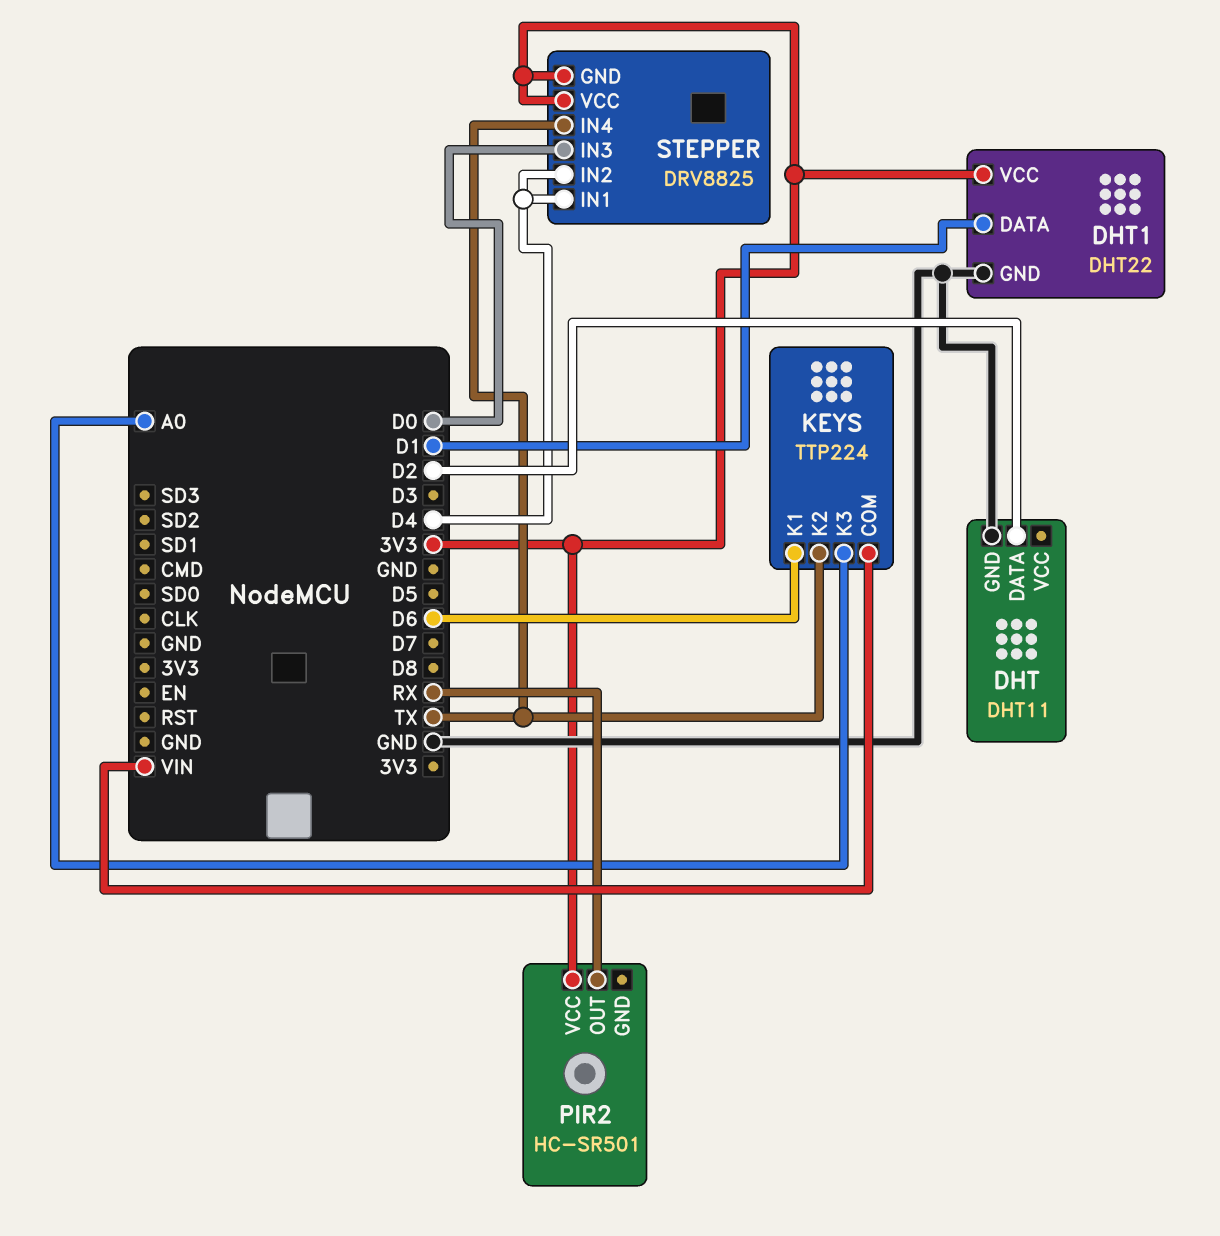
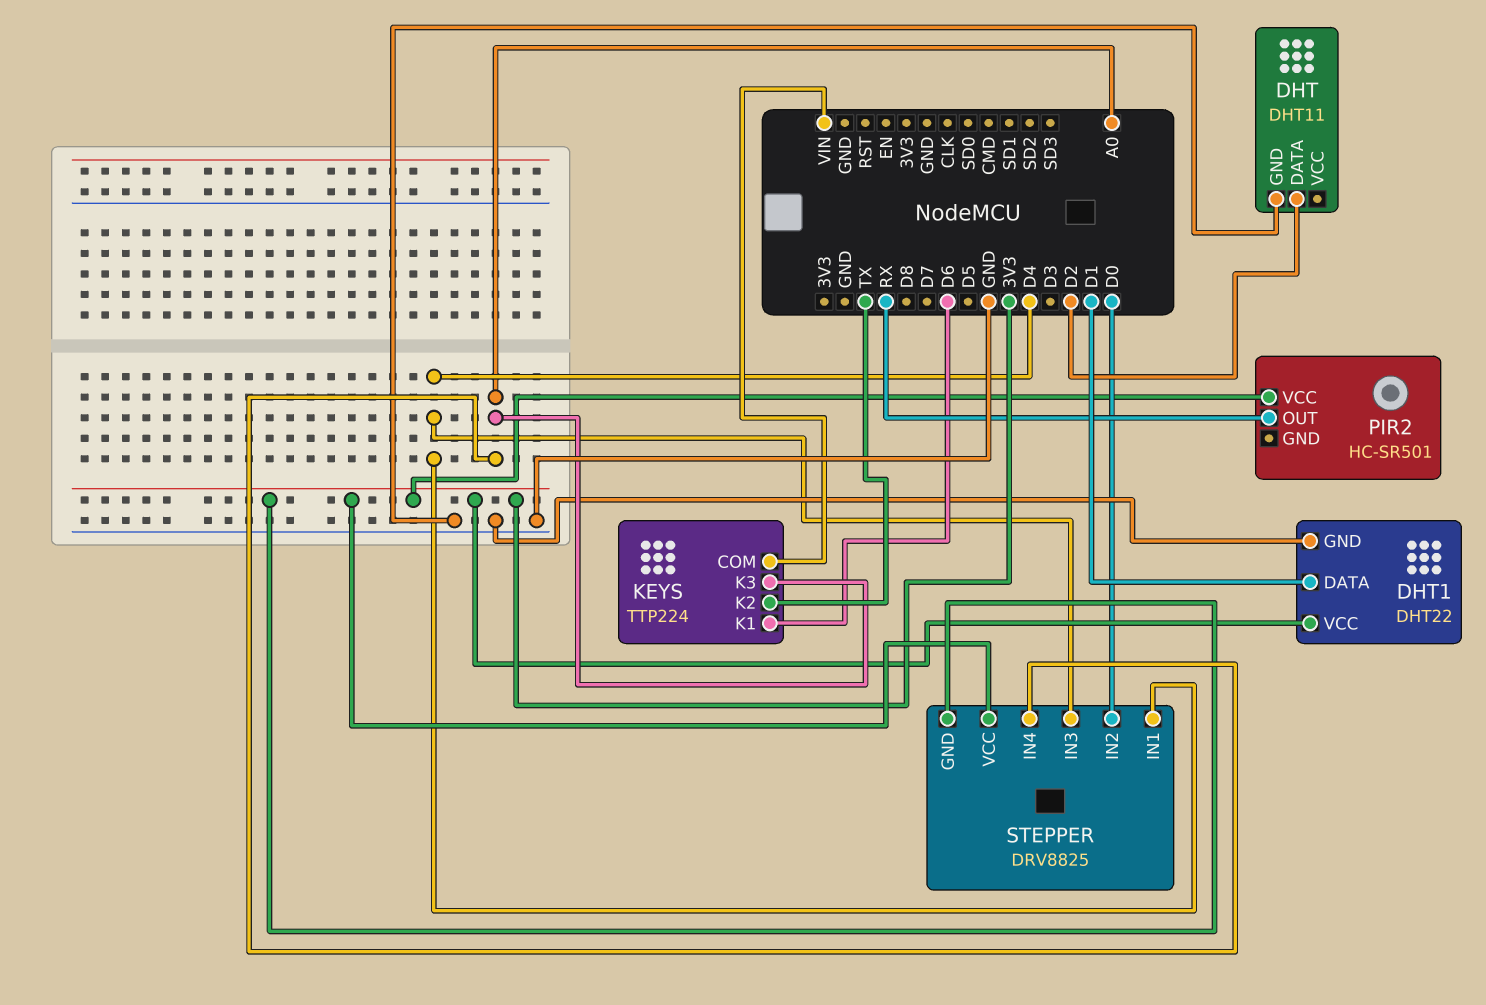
STEPPER pin IN2: D4 -> D0
STEPPER pin IN3: D0 -> D4
STEPPER pin IN4: TX -> A0

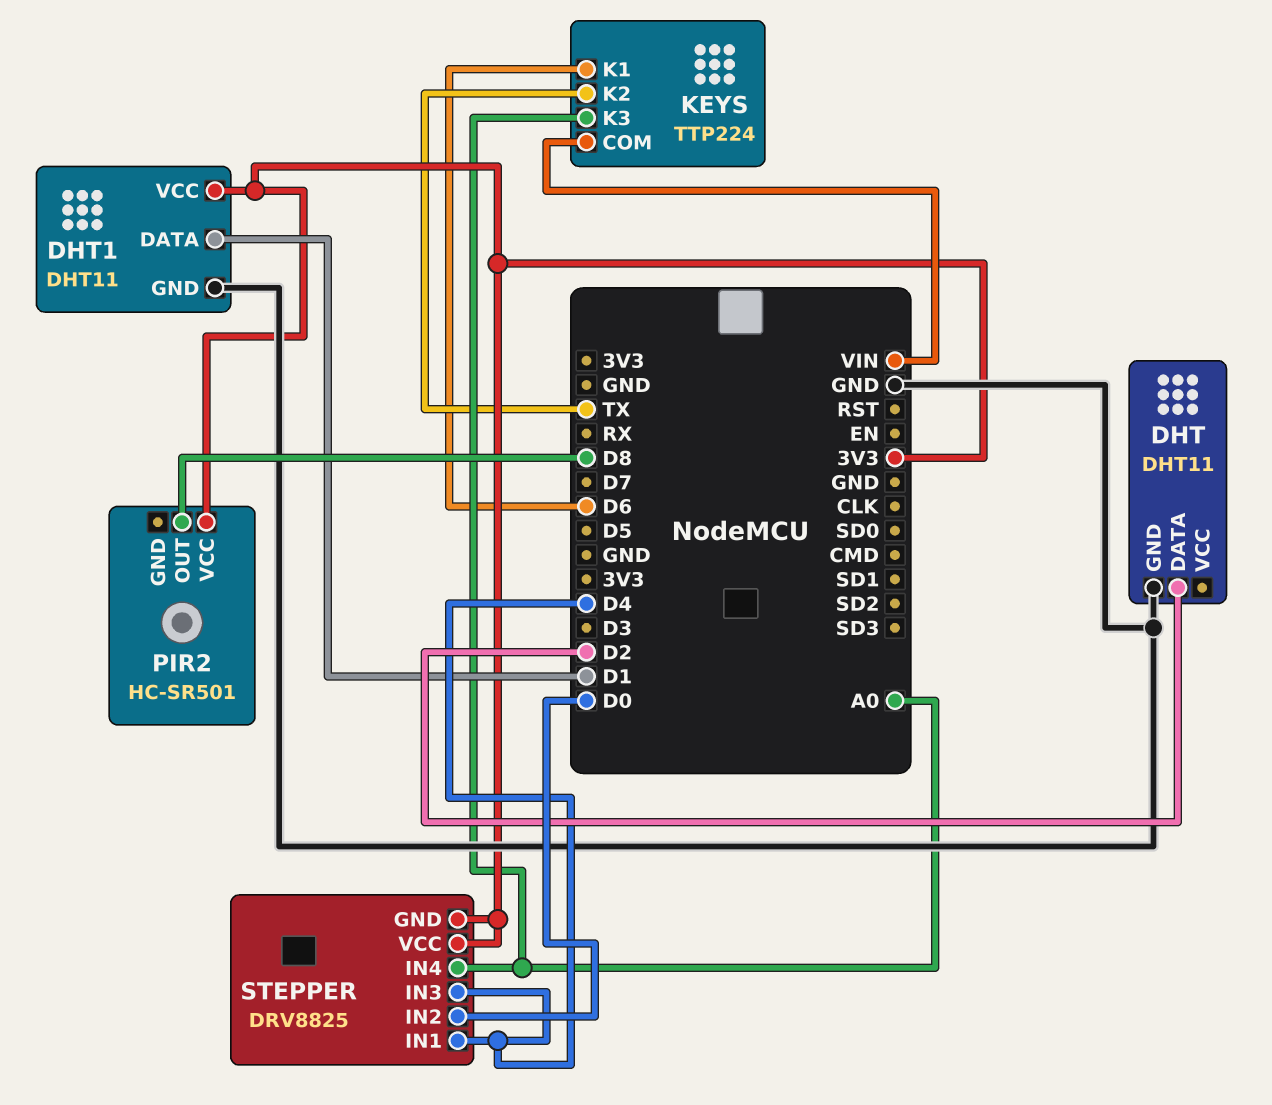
DHT1: DHT22 -> DHT11
PIR2 pin OUT: RX -> D8

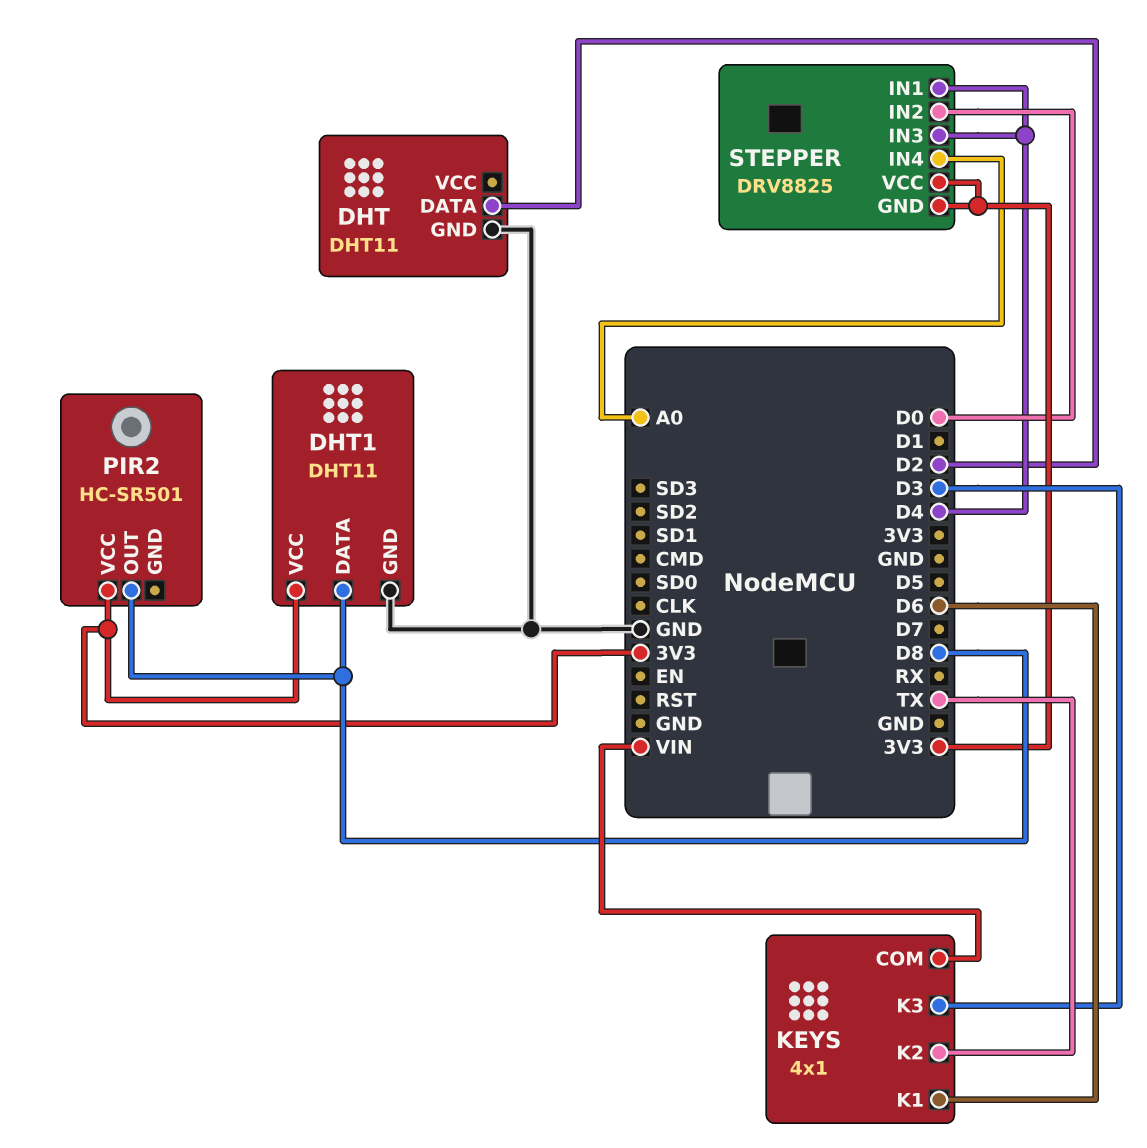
DHT1 pin DATA: D1 -> D8
KEYS: TTP224 -> 4x1
KEYS pin K3: A0 -> D3

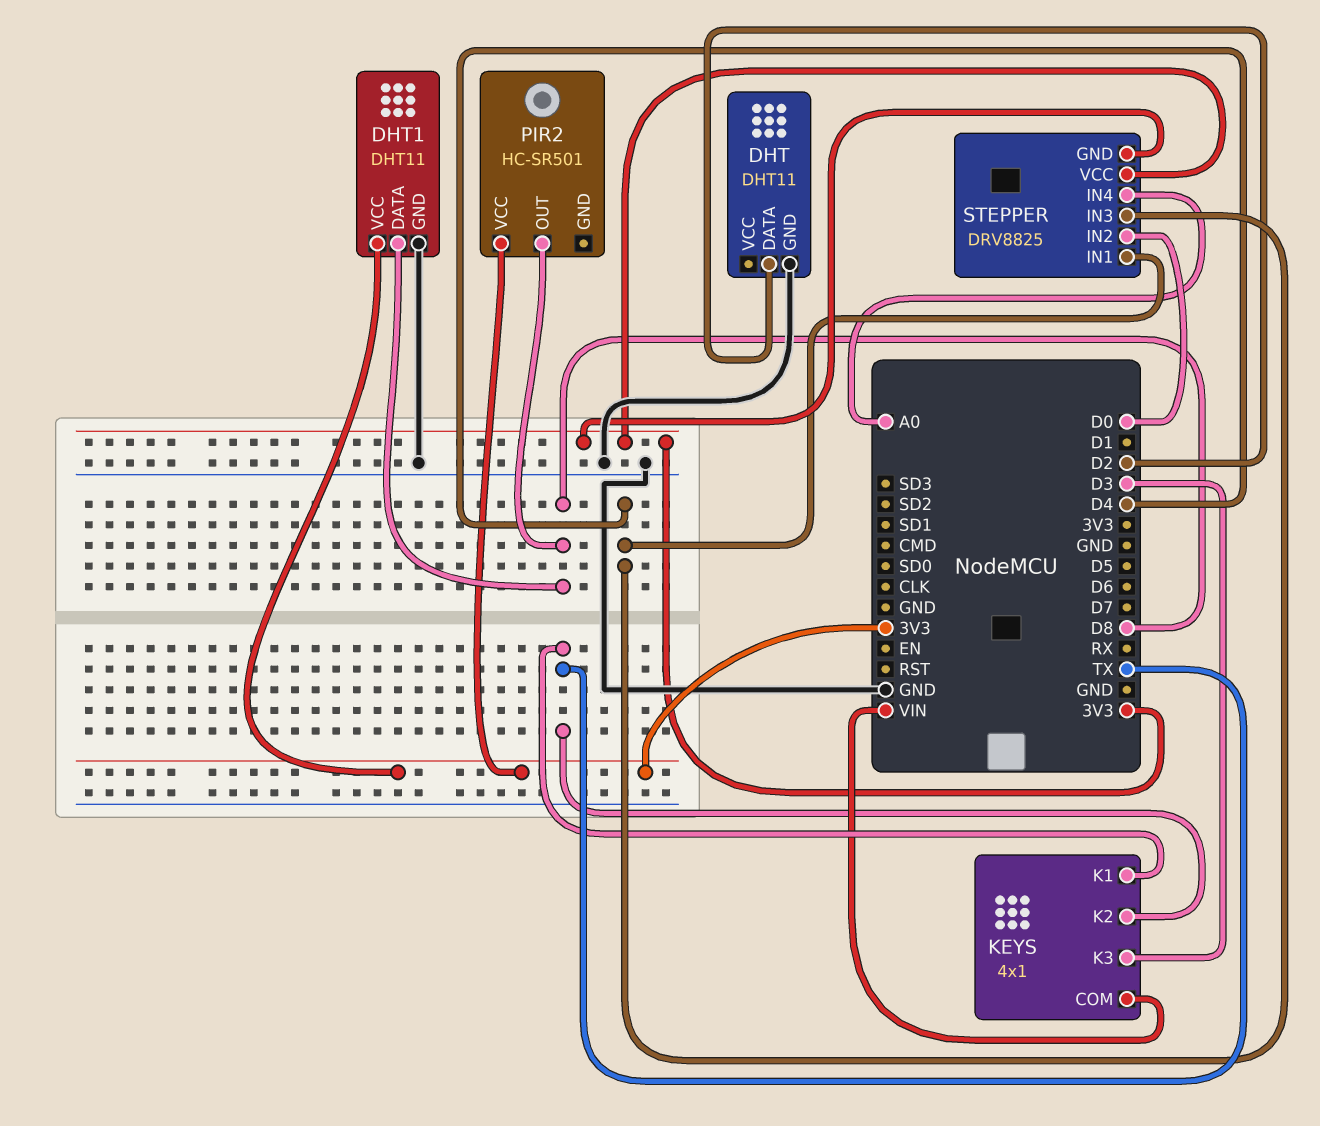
KEYS pin K1: D6 -> TX

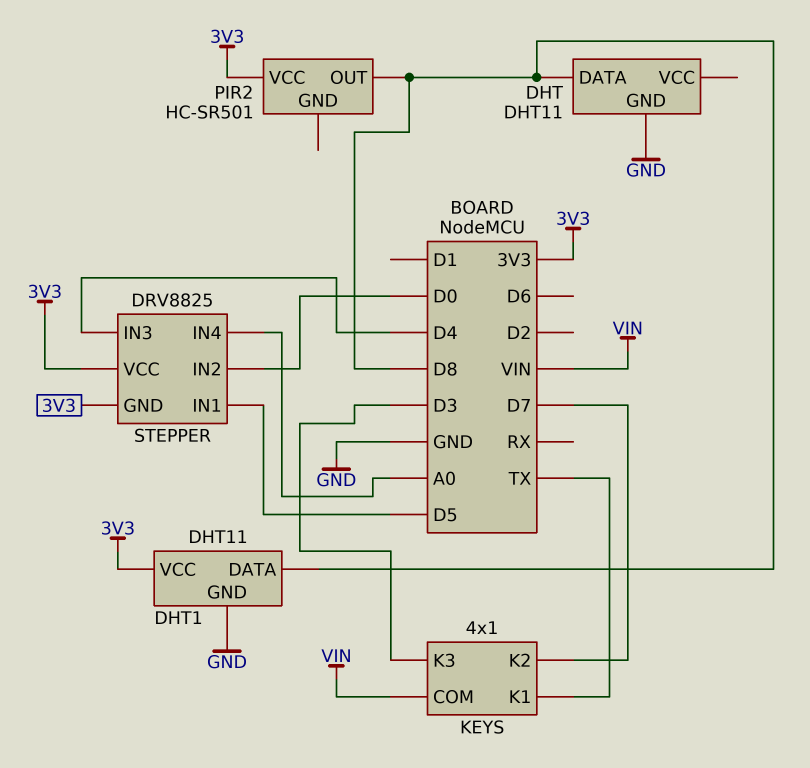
DHT pin DATA: D2 -> D8
KEYS pin K2: TX -> D7
STEPPER pin IN1: D4 -> D5

